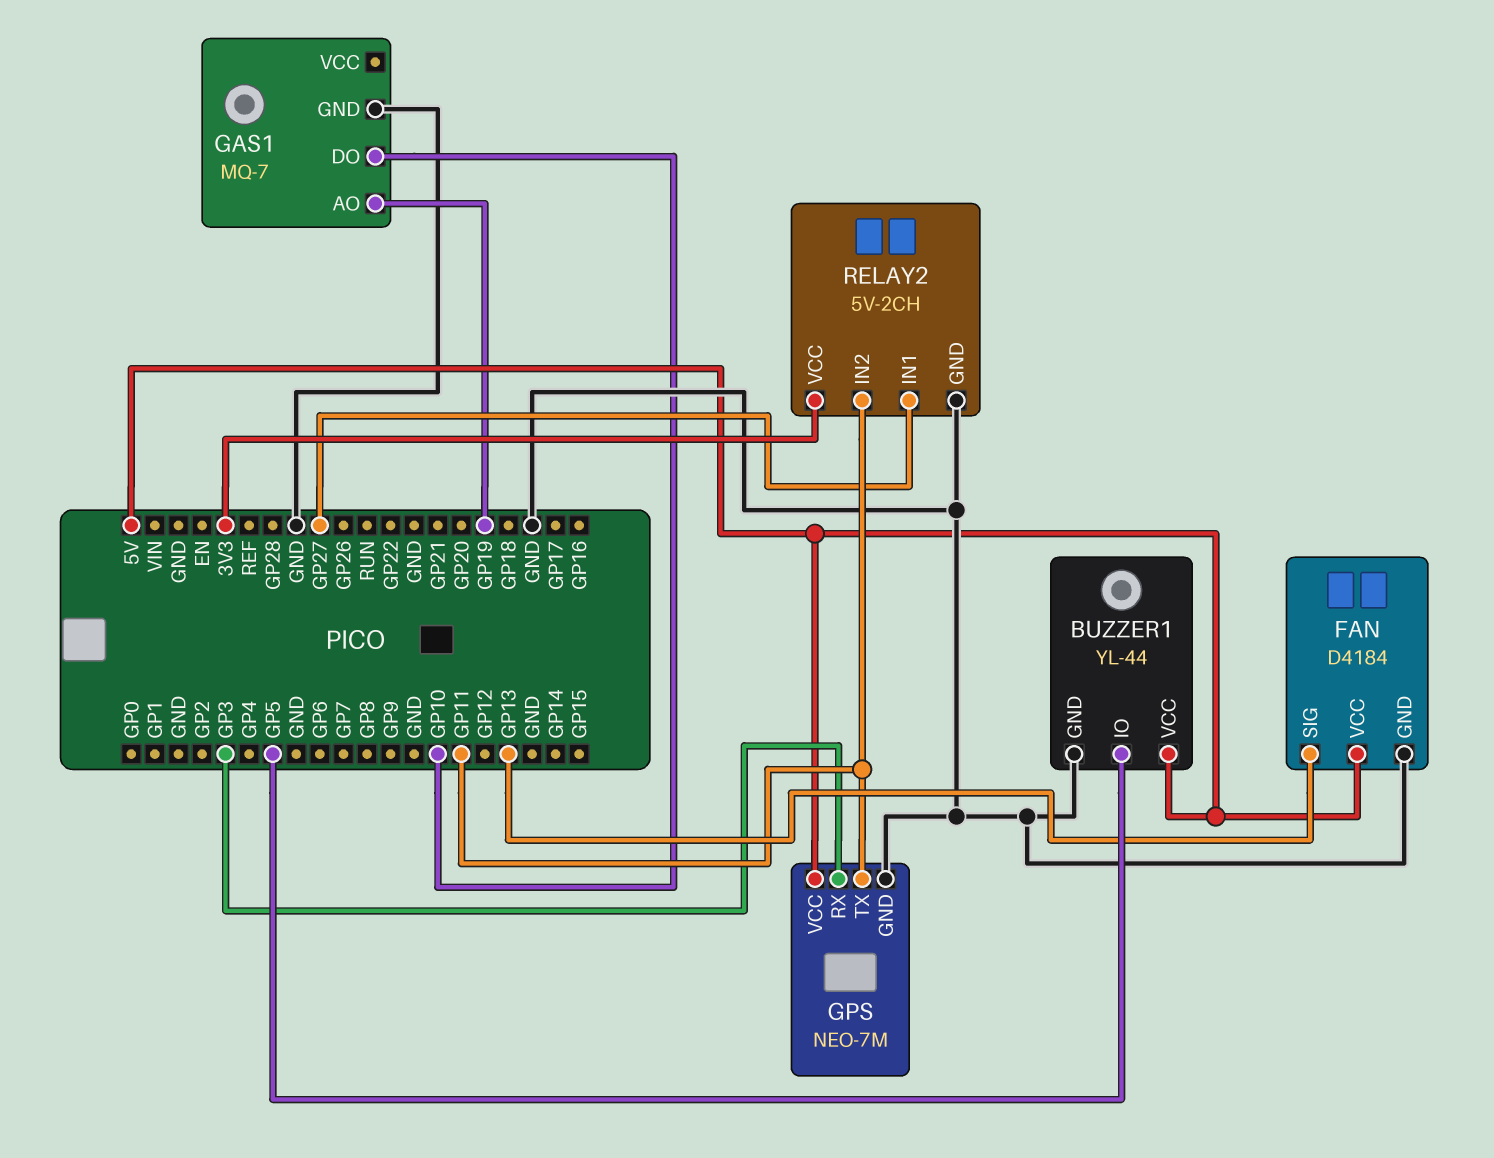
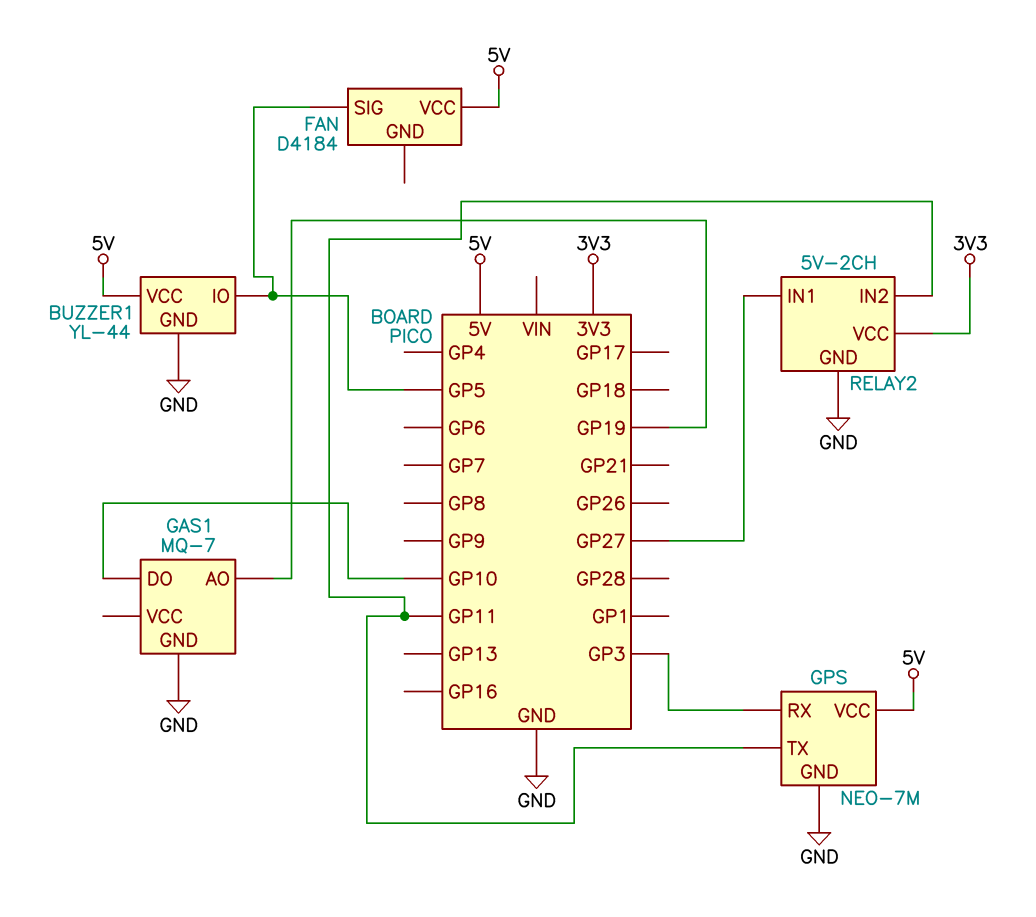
FAN pin GND: GND -> none
FAN pin SIG: GP13 -> GP5

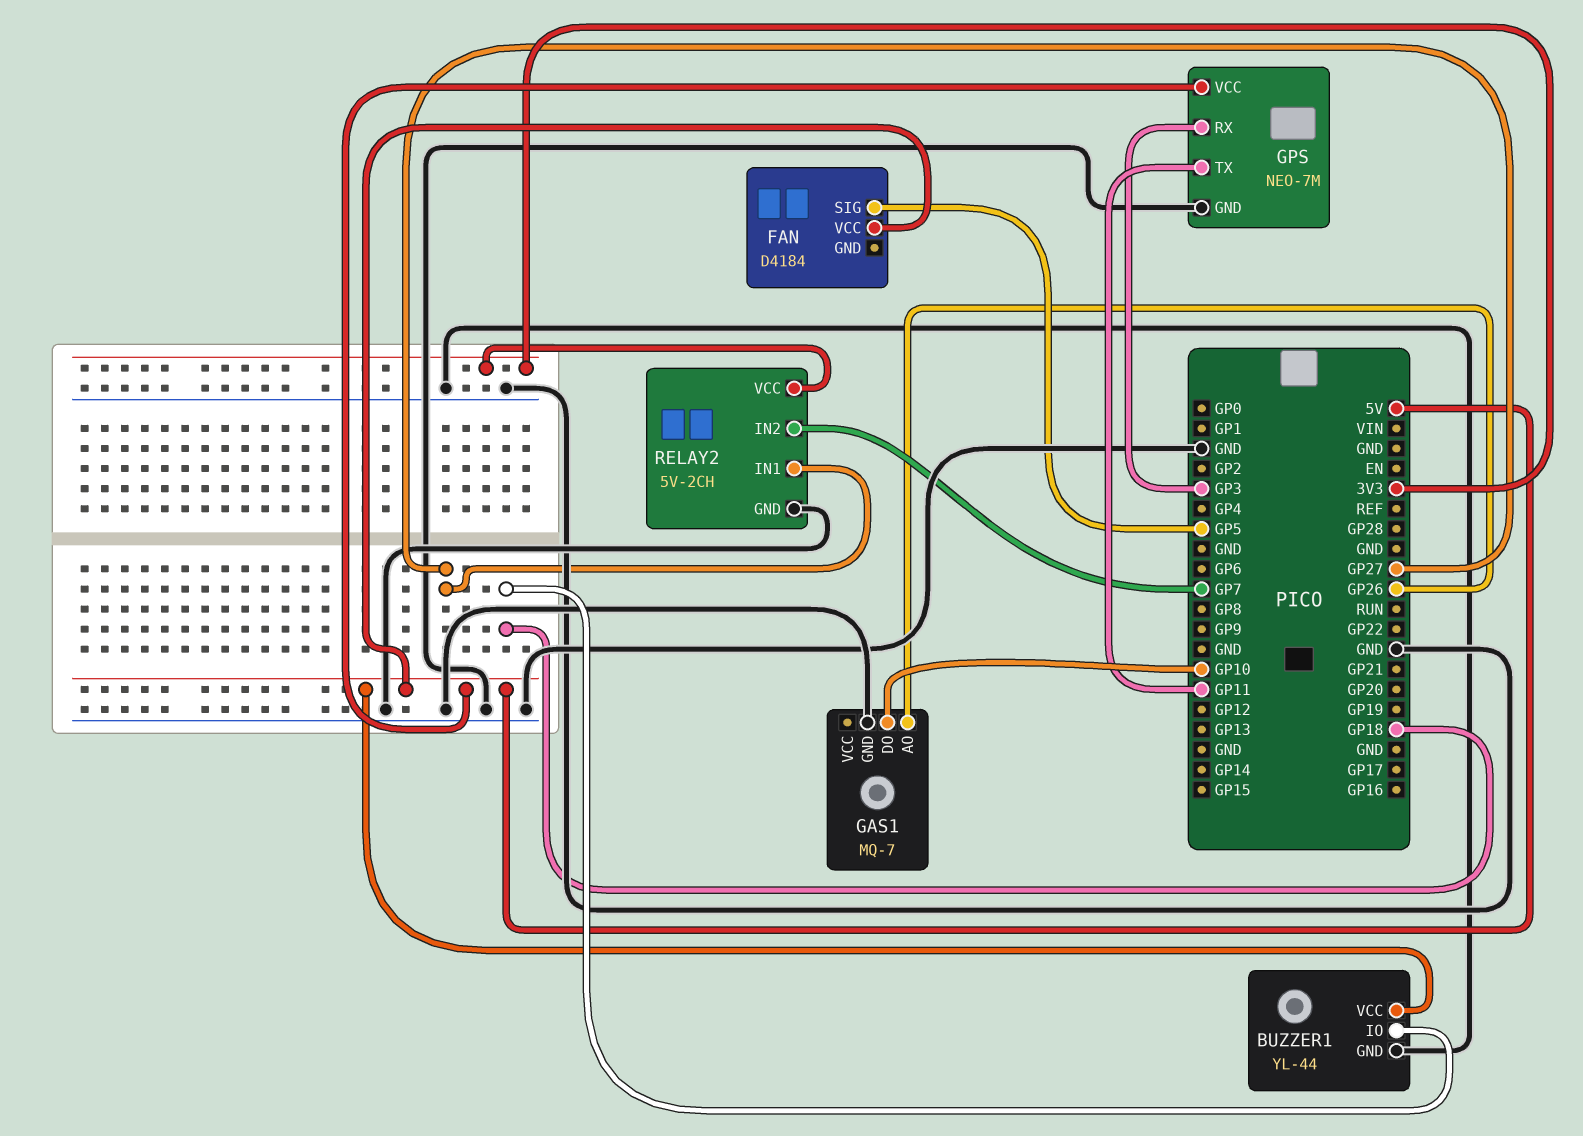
BUZZER1 pin IO: GP5 -> GP18
GAS1 pin AO: GP19 -> GP26
RELAY2 pin IN2: GP11 -> GP7

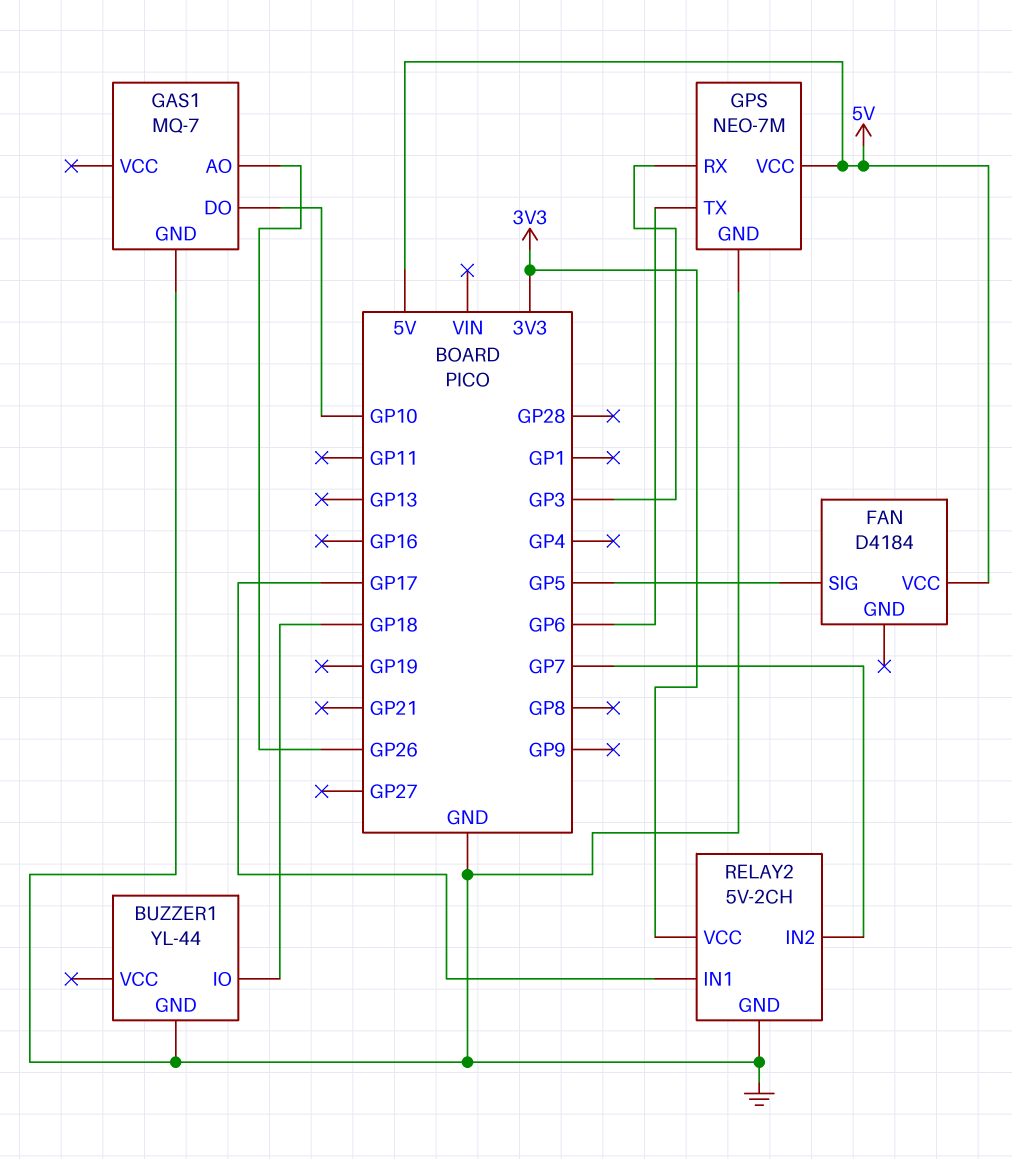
BUZZER1 pin VCC: 5V -> none
GPS pin TX: GP11 -> GP6
RELAY2 pin IN1: GP27 -> GP17

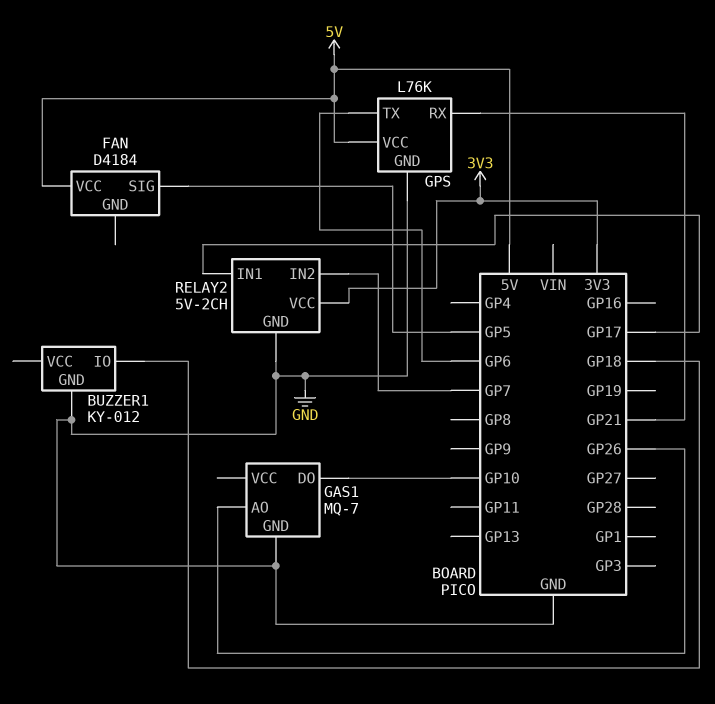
BUZZER1: YL-44 -> KY-012
GPS: NEO-7M -> L76K
GPS pin RX: GP3 -> GP21

